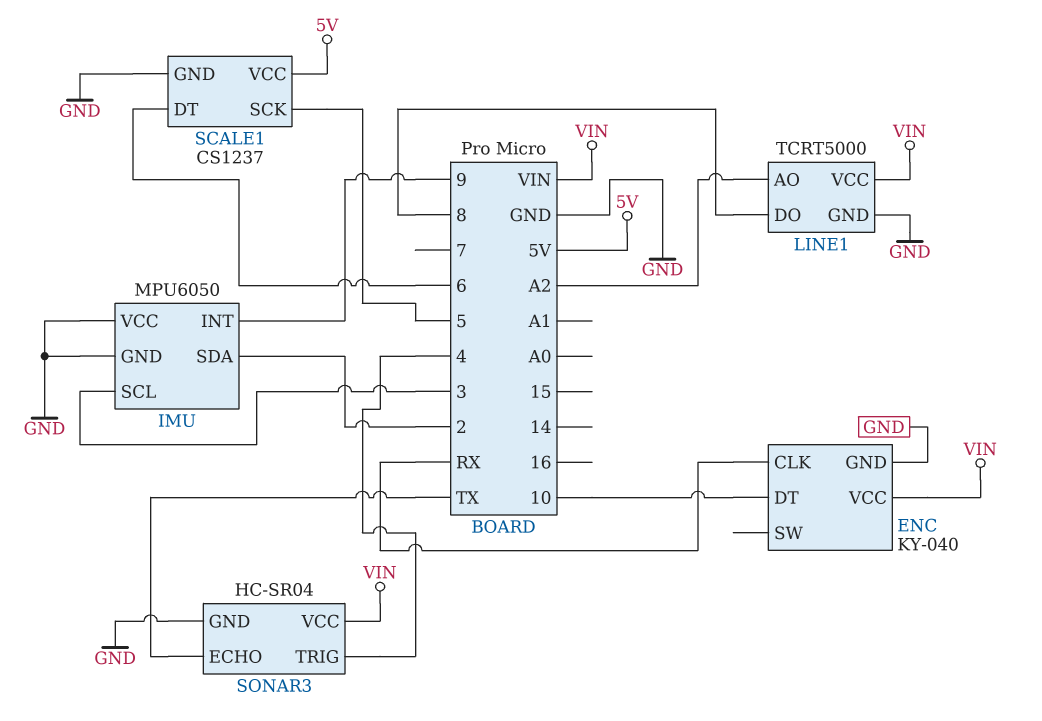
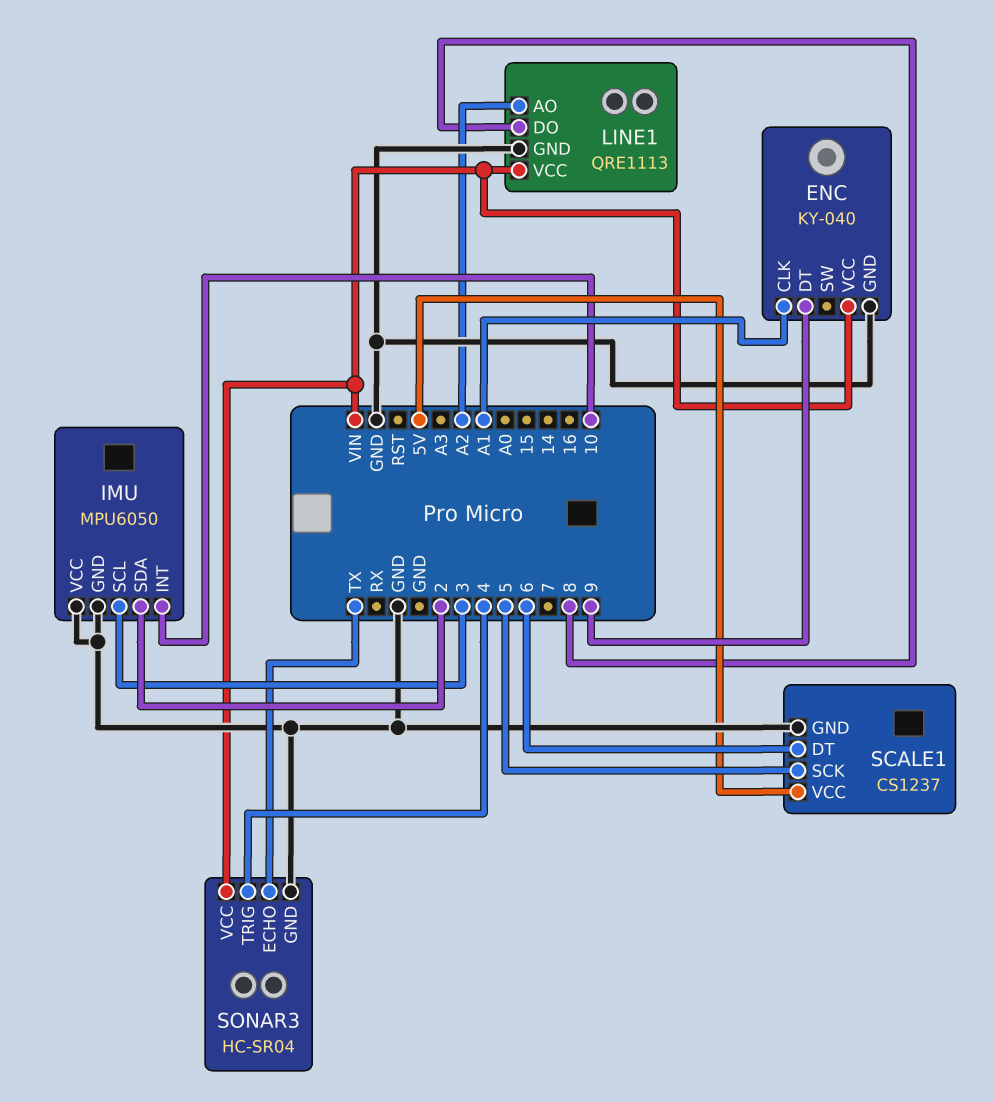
ENC pin CLK: RX -> A1
ENC pin DT: 10 -> 9
IMU pin INT: 9 -> 10
LINE1: TCRT5000 -> QRE1113

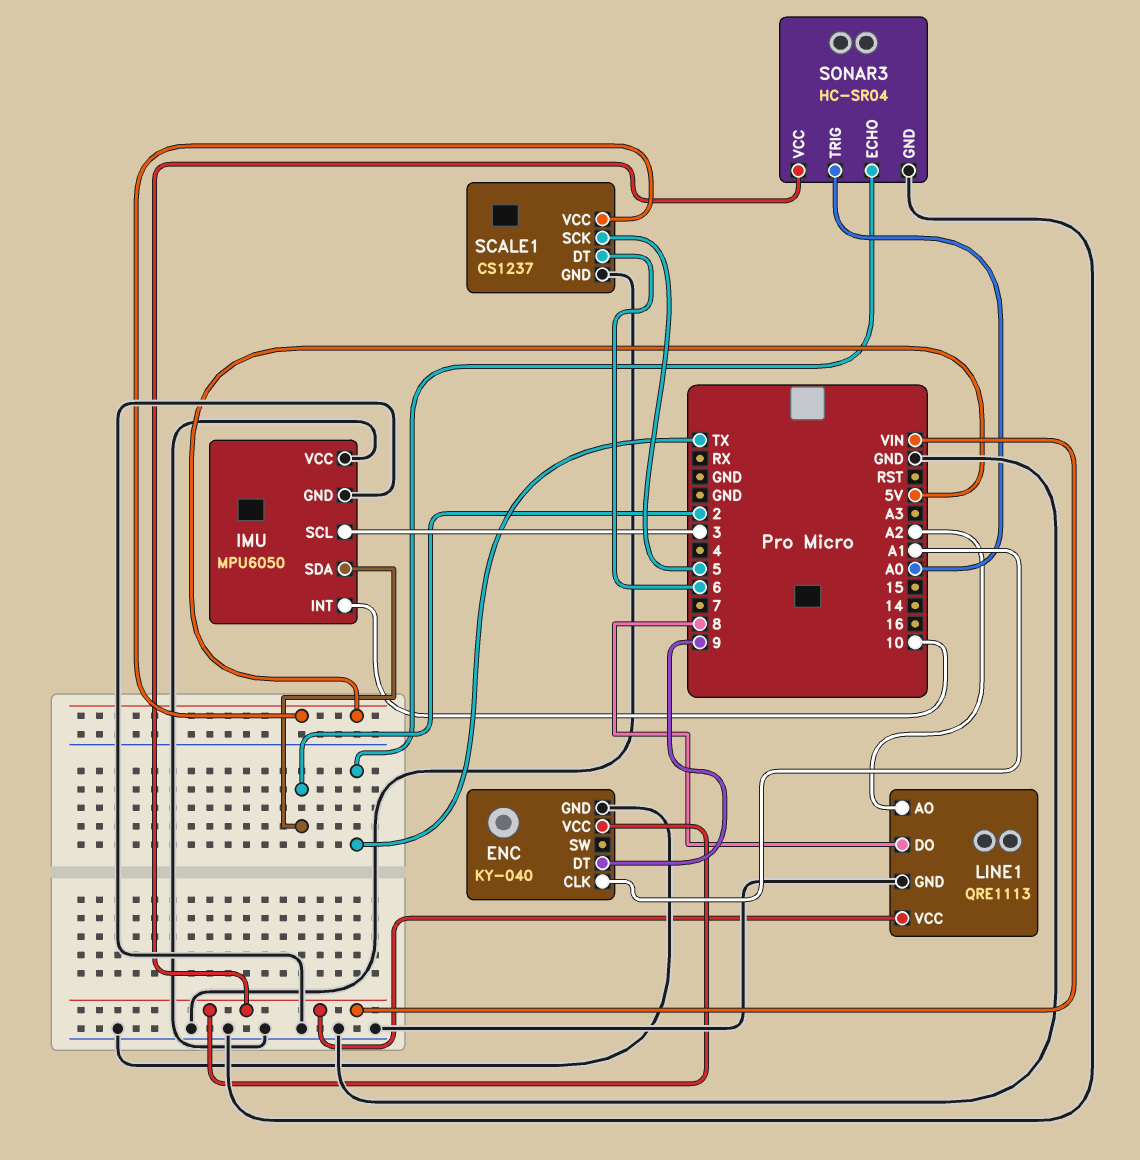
SONAR3 pin TRIG: 4 -> A0

